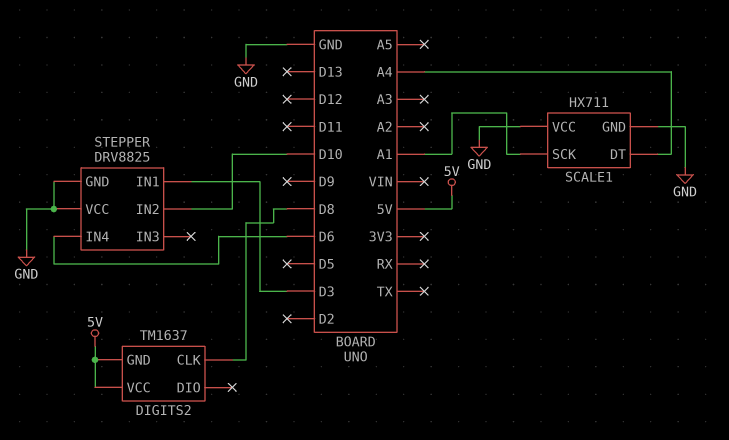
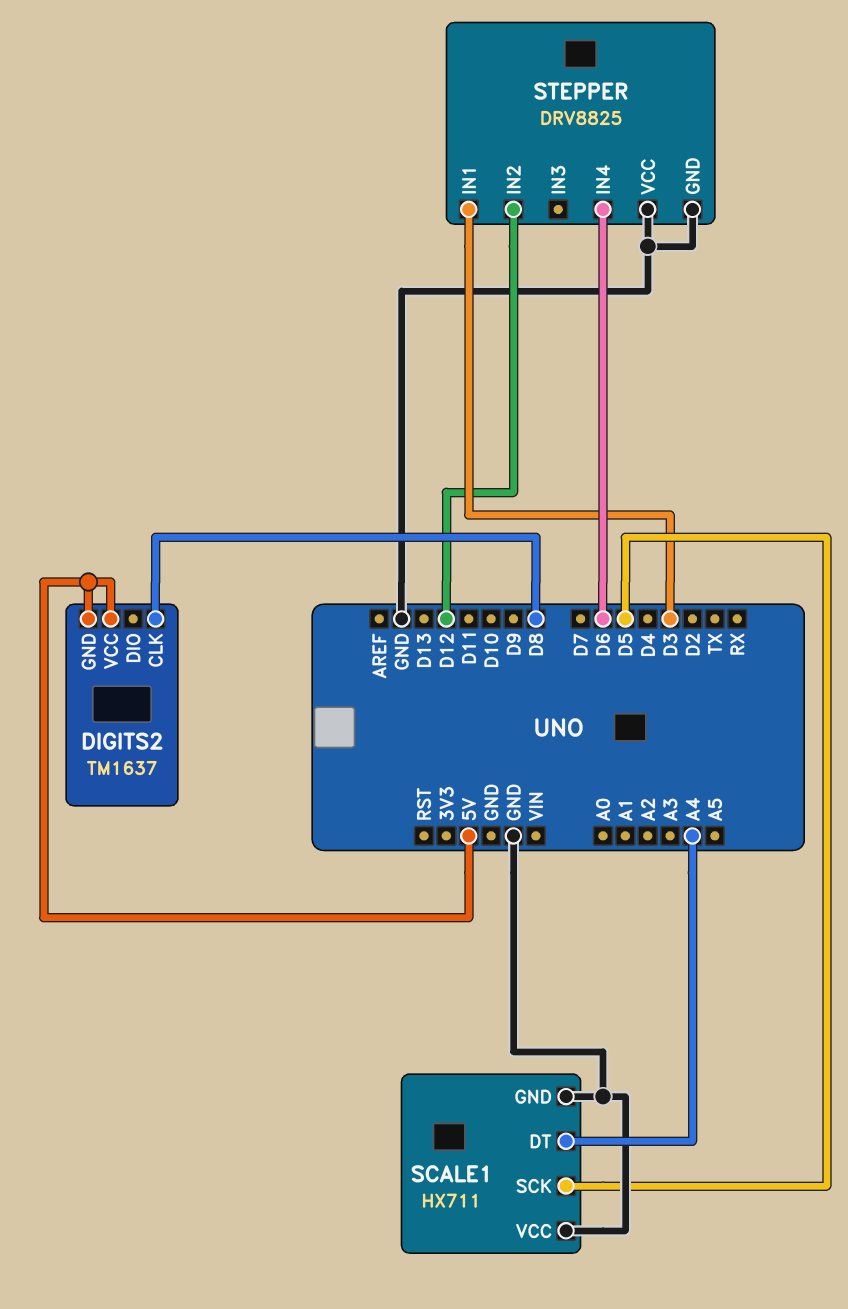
SCALE1 pin SCK: A1 -> D5
STEPPER pin IN2: D10 -> D12

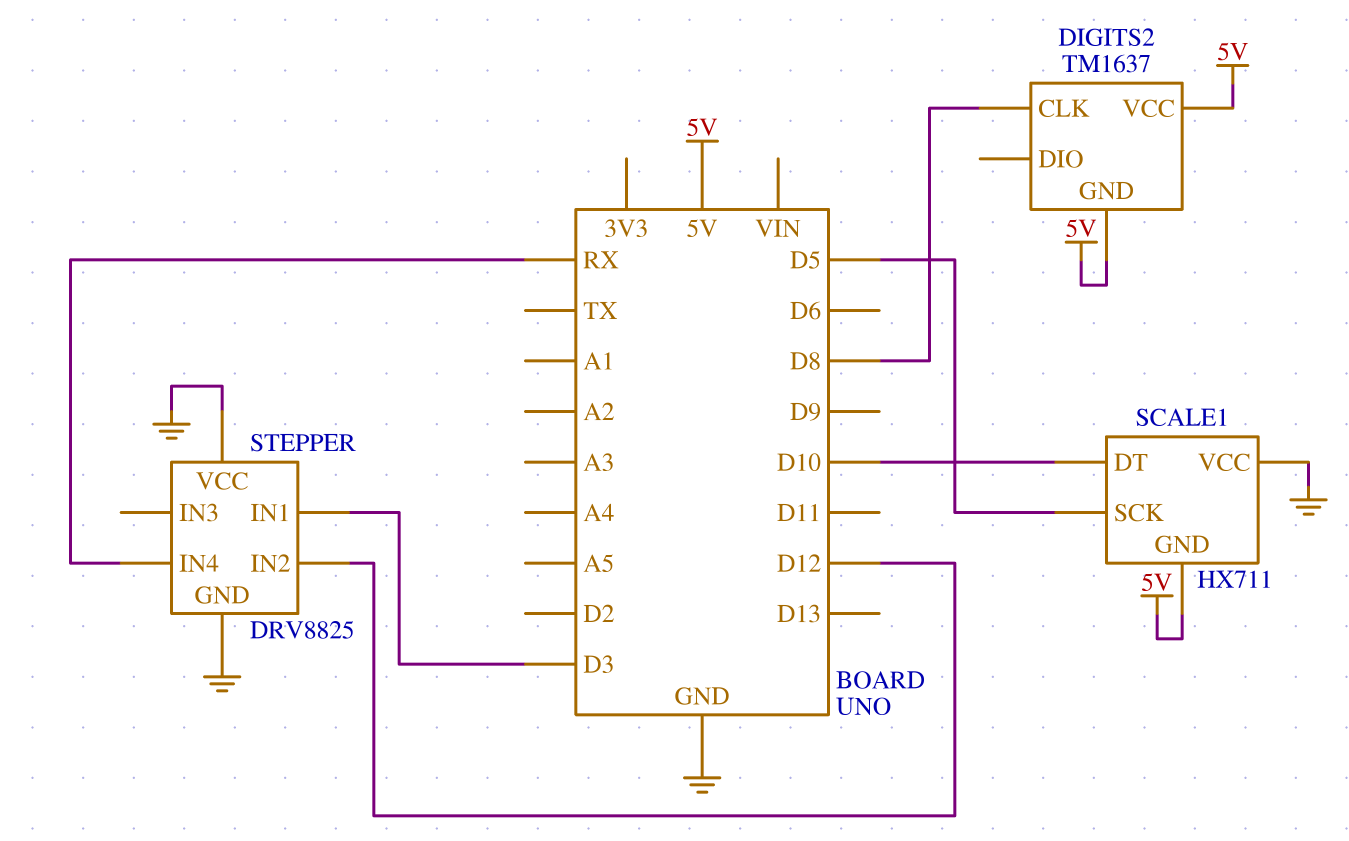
SCALE1 pin DT: A4 -> D10
SCALE1 pin GND: GND -> 5V
STEPPER pin IN4: D6 -> RX

